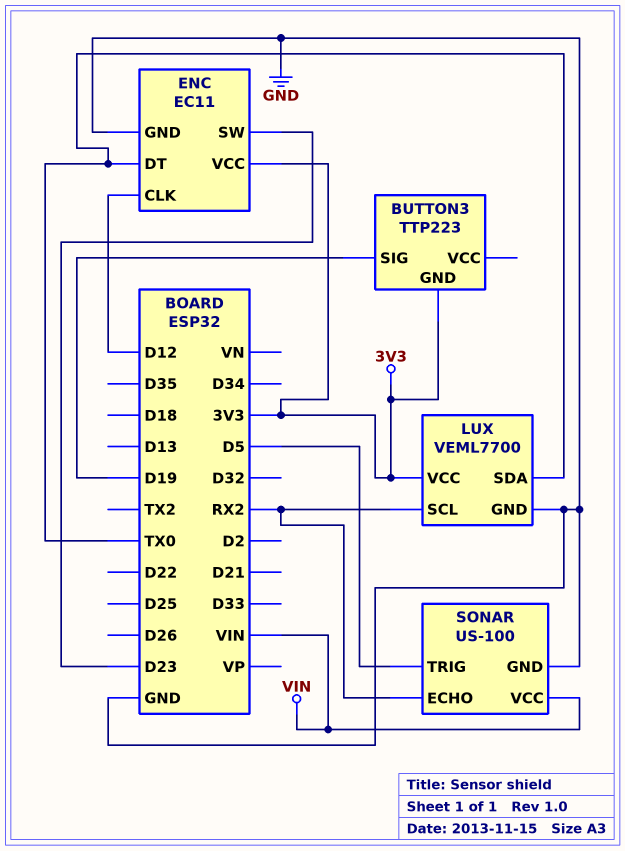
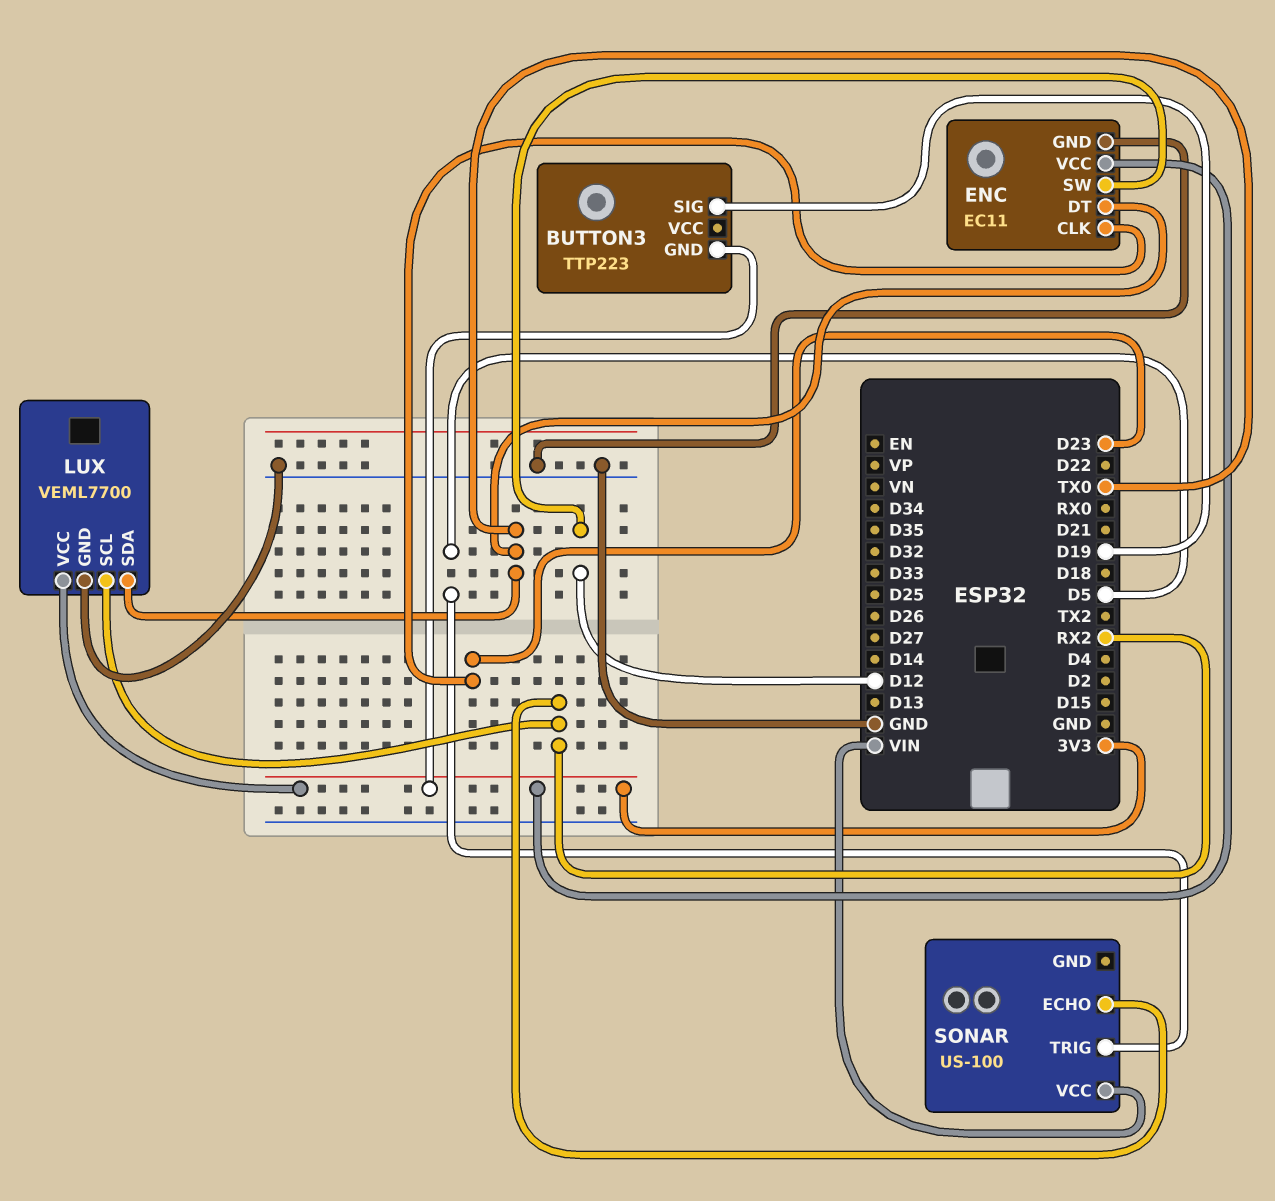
ENC pin CLK: D12 -> D23
ENC pin SW: D23 -> D12
SONAR pin GND: GND -> none

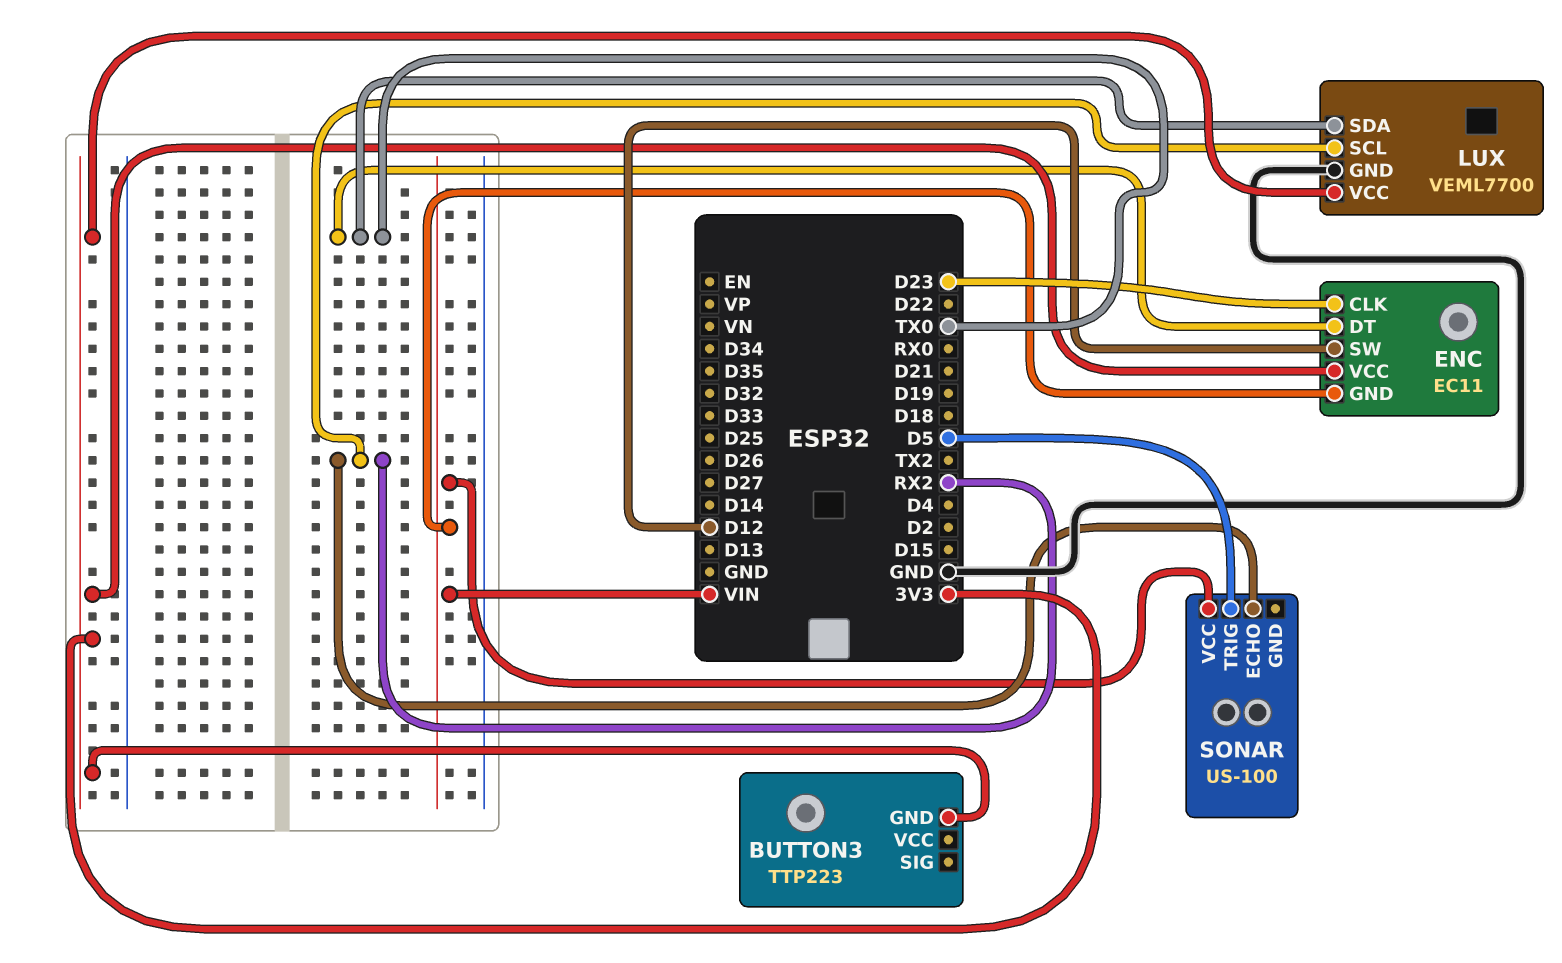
BUTTON3 pin SIG: D19 -> none
ENC pin GND: GND -> VIN

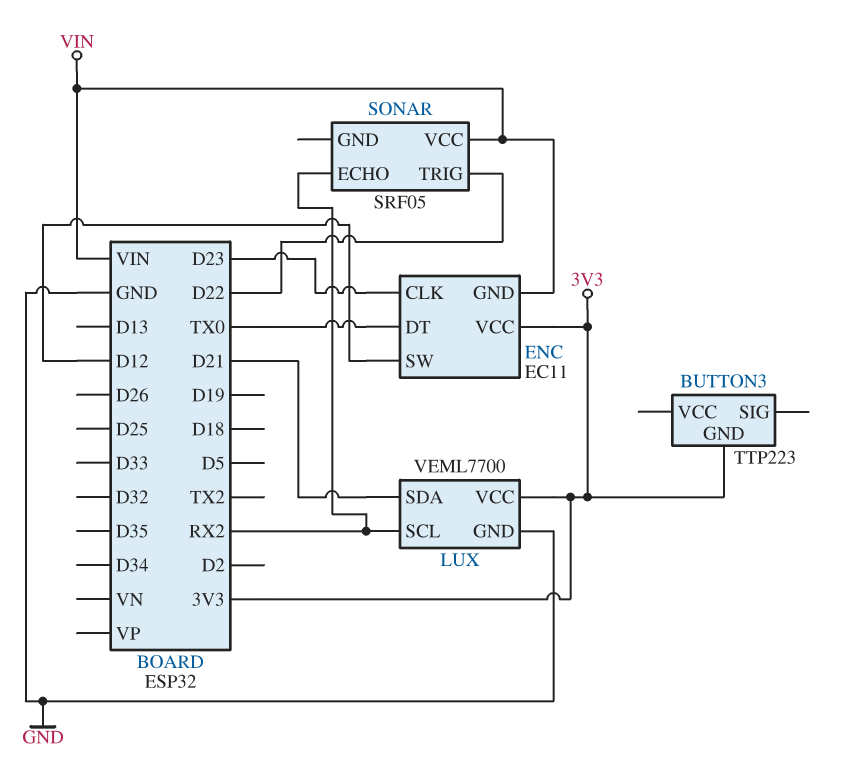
LUX pin SDA: TX0 -> D21
SONAR: US-100 -> SRF05
SONAR pin TRIG: D5 -> D22

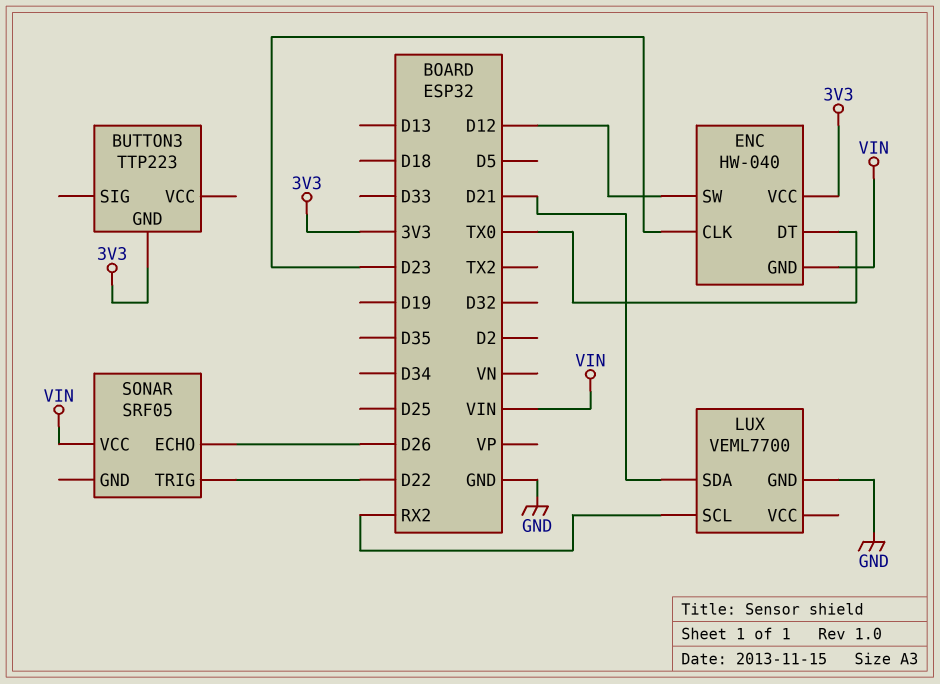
ENC: EC11 -> HW-040
LUX pin VCC: 3V3 -> none
SONAR pin ECHO: RX2 -> D26

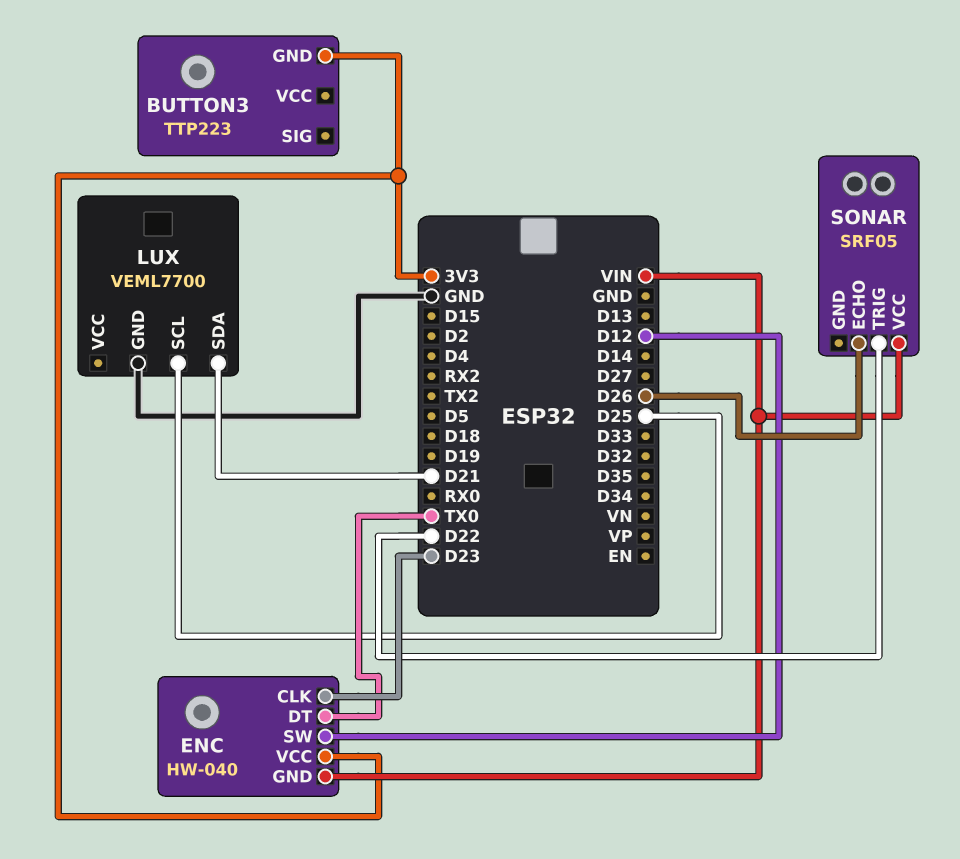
LUX pin SCL: RX2 -> D25

